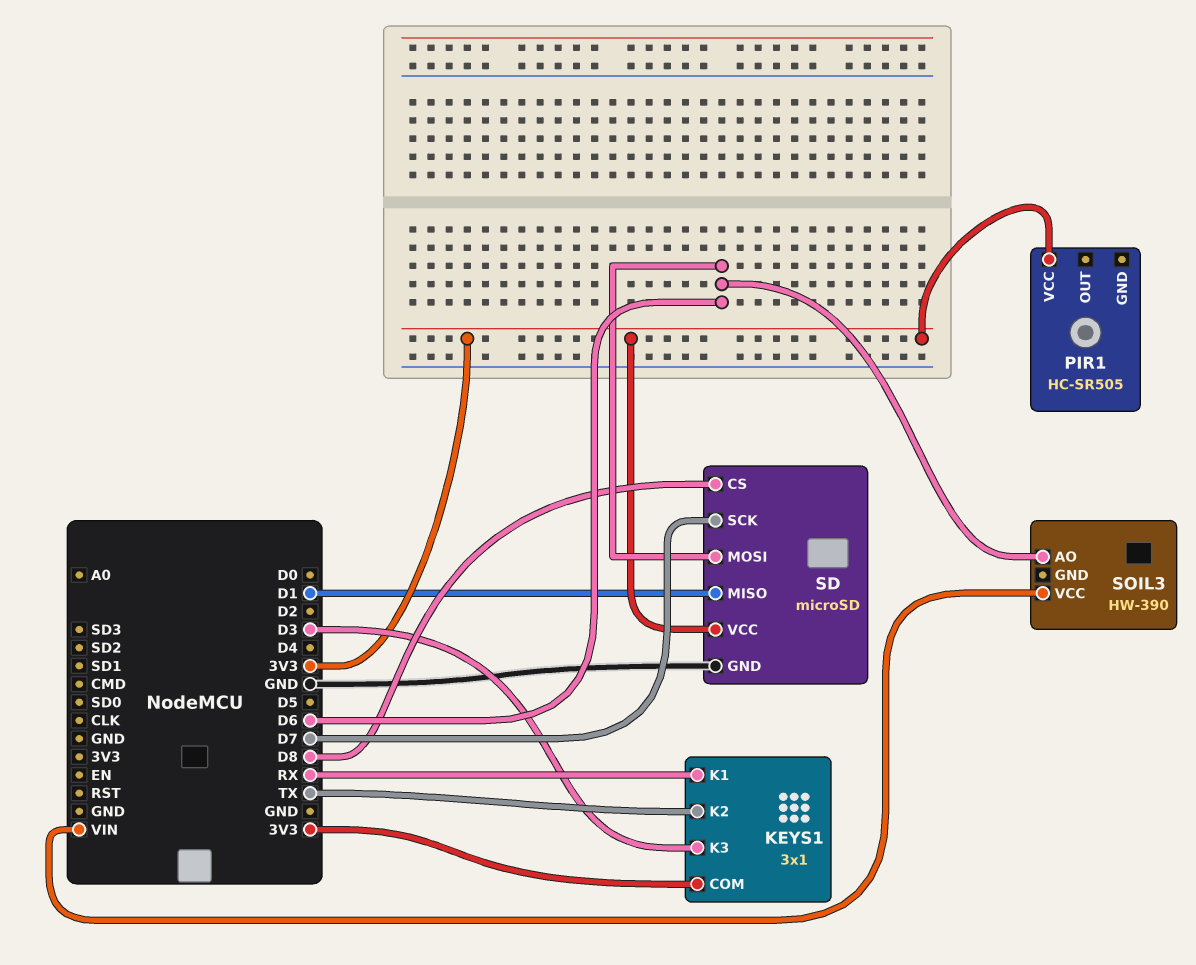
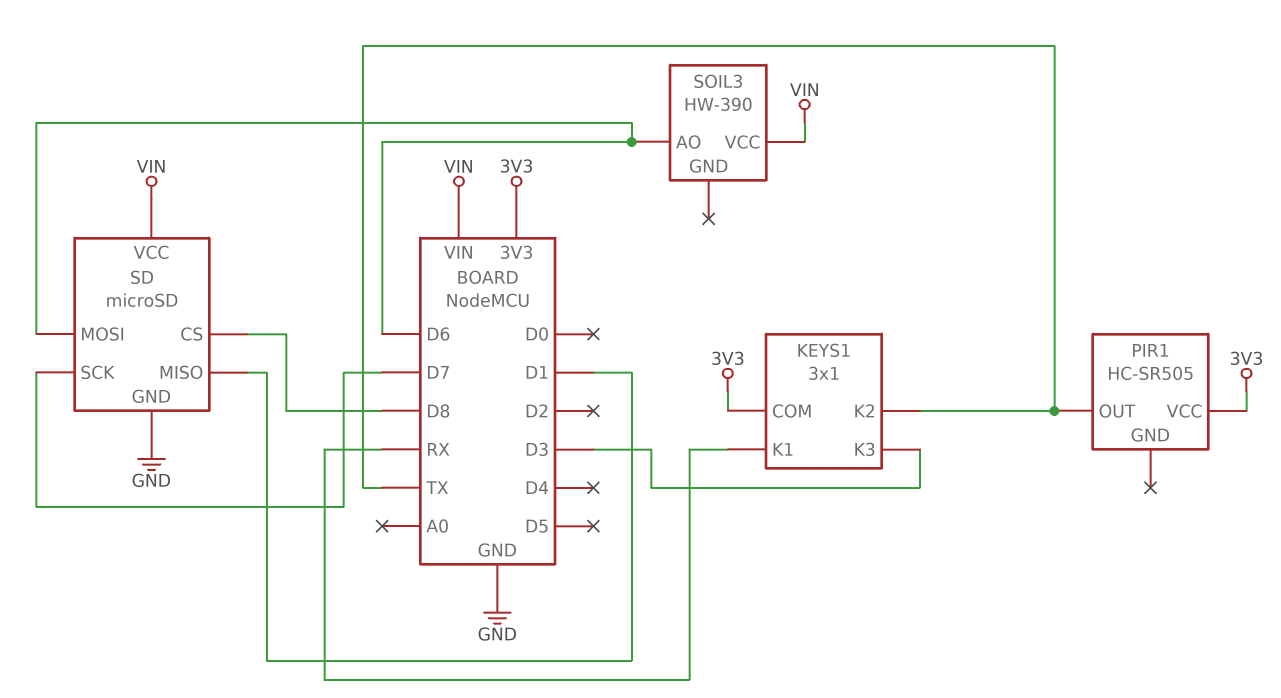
PIR1 pin OUT: none -> TX
SD pin VCC: 3V3 -> VIN

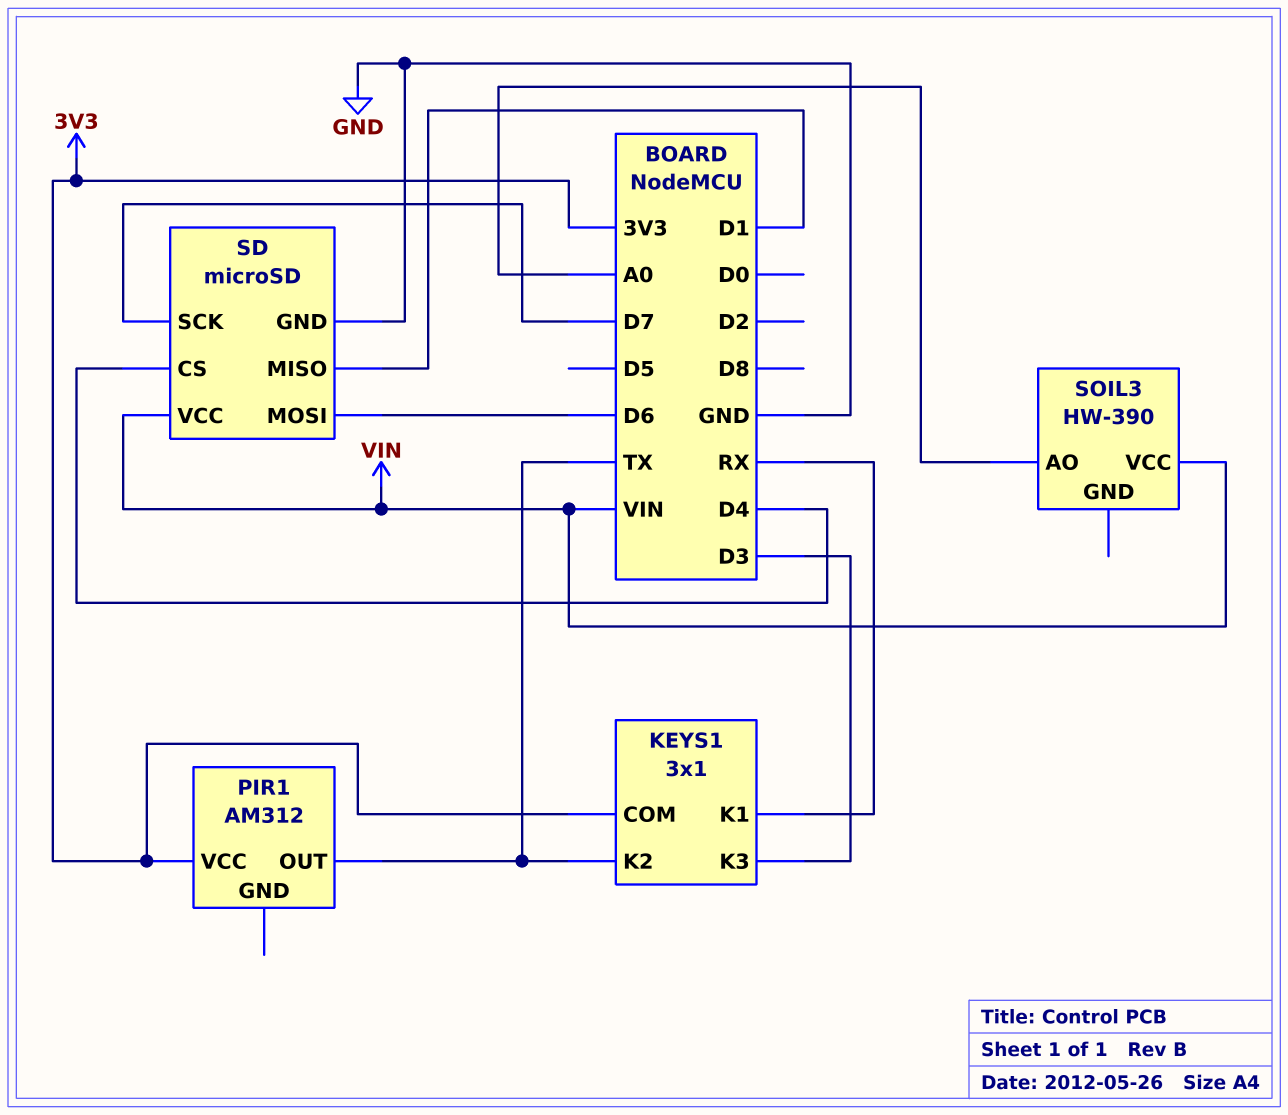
PIR1: HC-SR505 -> AM312
SD pin CS: D8 -> D4
SOIL3 pin AO: D6 -> A0

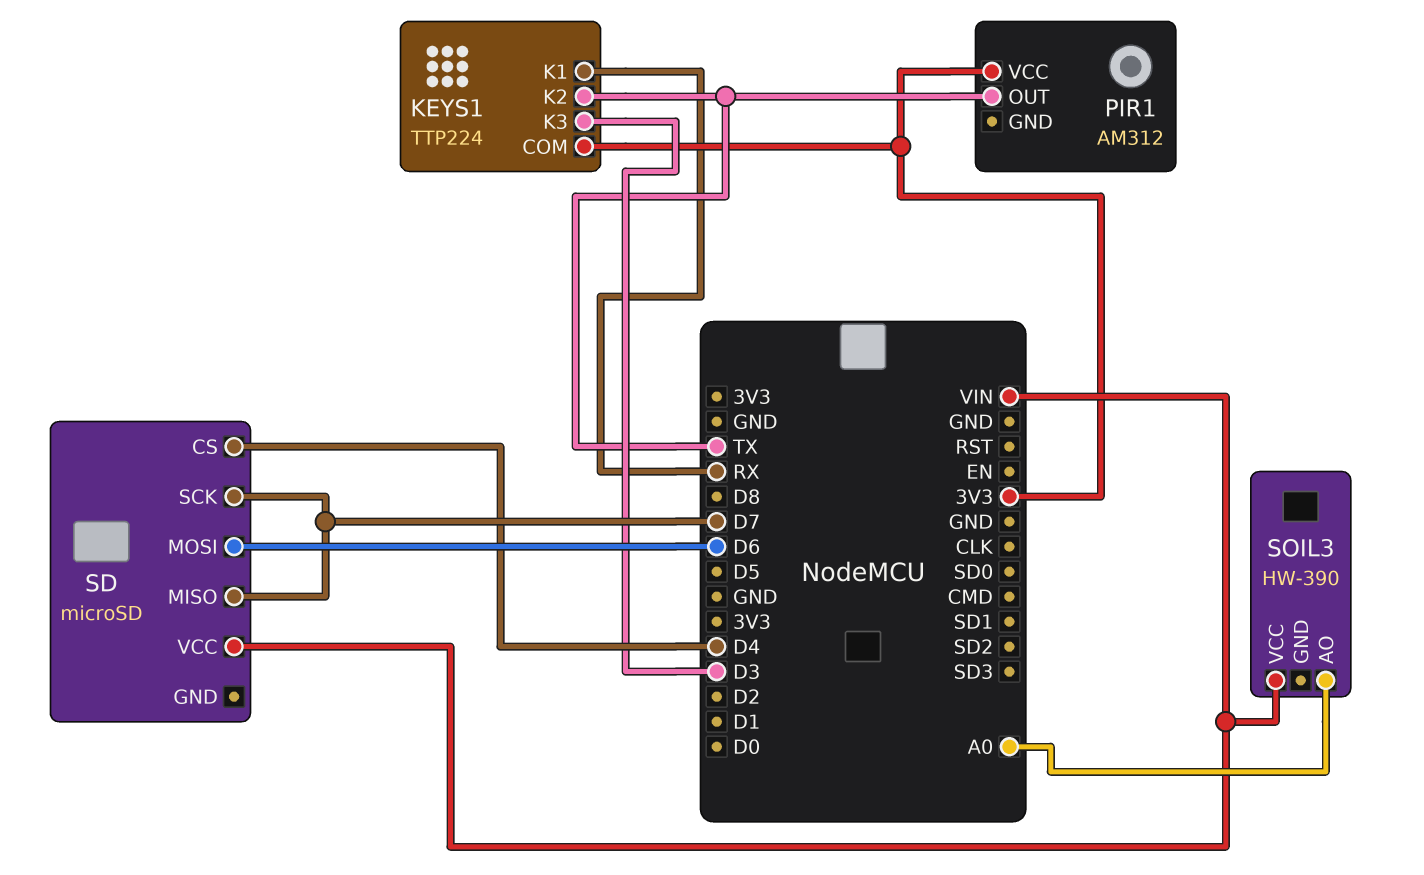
KEYS1: 3x1 -> TTP224
SD pin GND: GND -> none
SD pin MISO: D1 -> D7

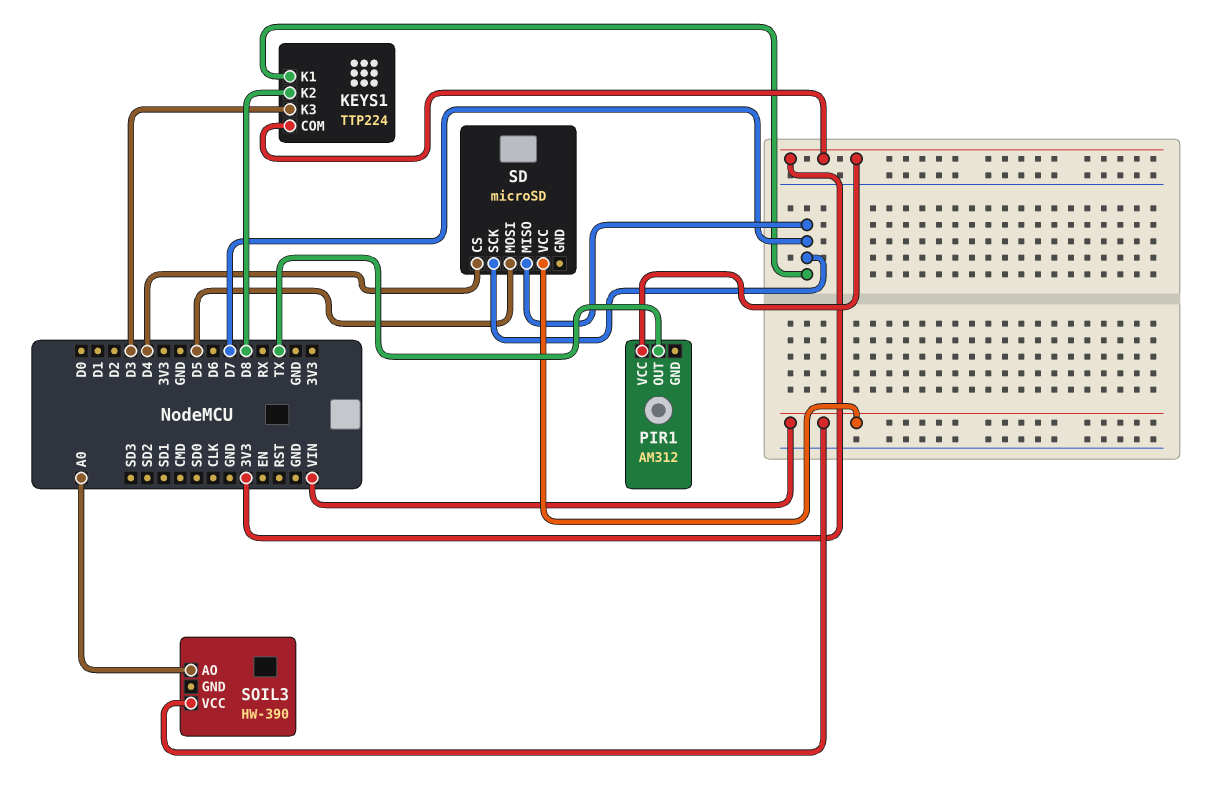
KEYS1 pin K1: RX -> D7
KEYS1 pin K2: TX -> D8
SD pin MOSI: D6 -> D5

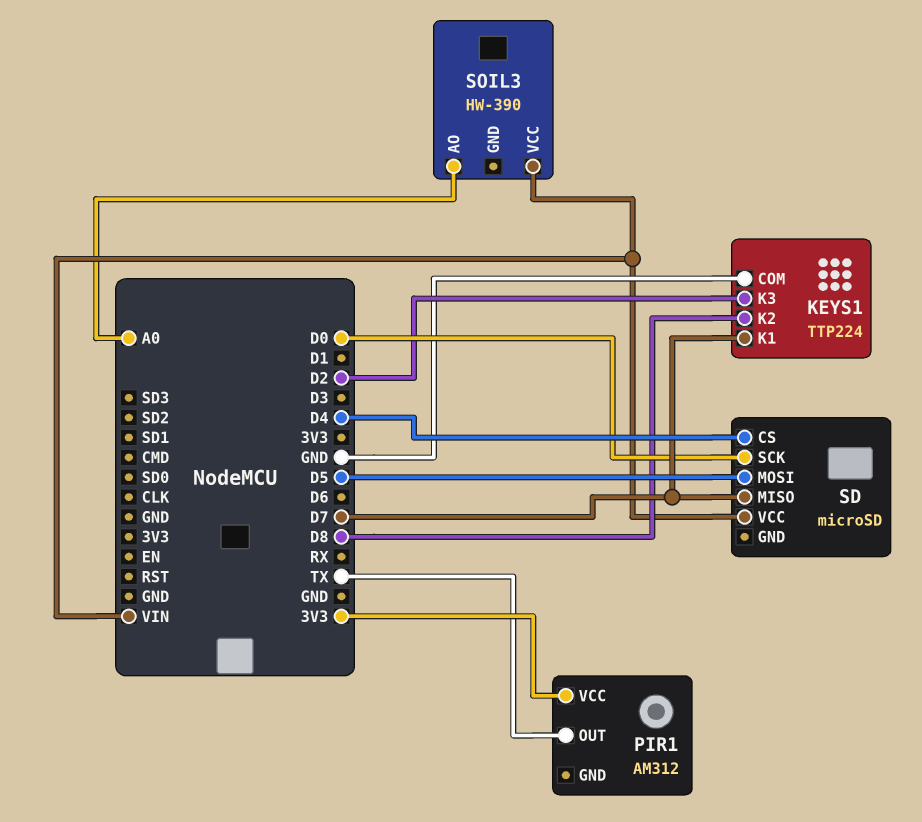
KEYS1 pin COM: 3V3 -> GND
KEYS1 pin K3: D3 -> D2
SD pin SCK: D7 -> D0

